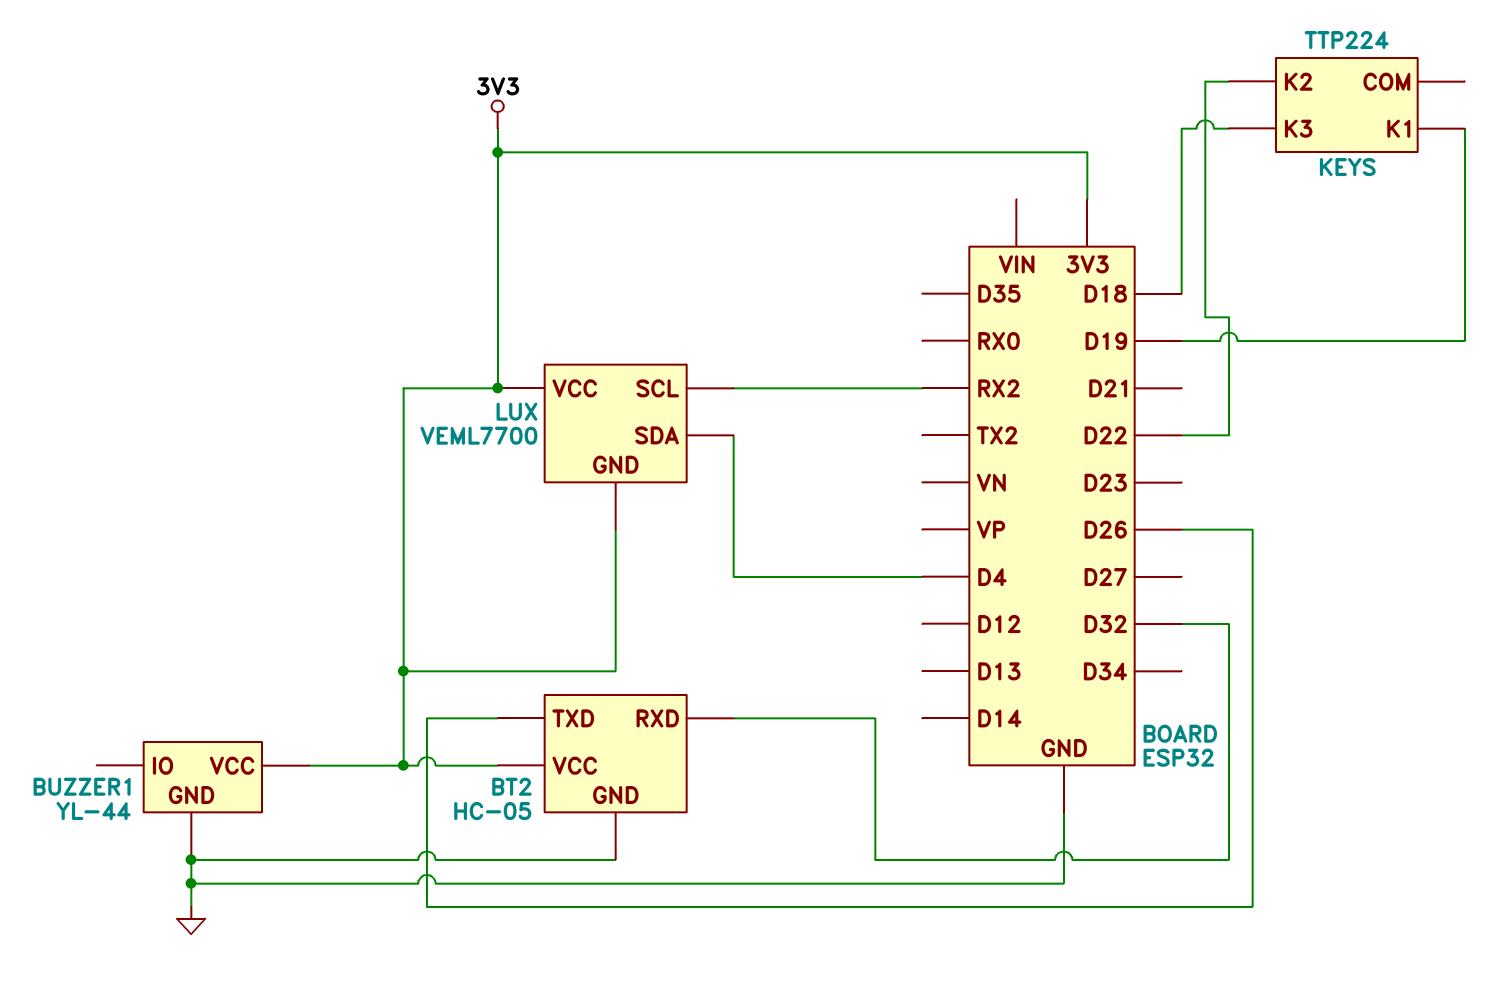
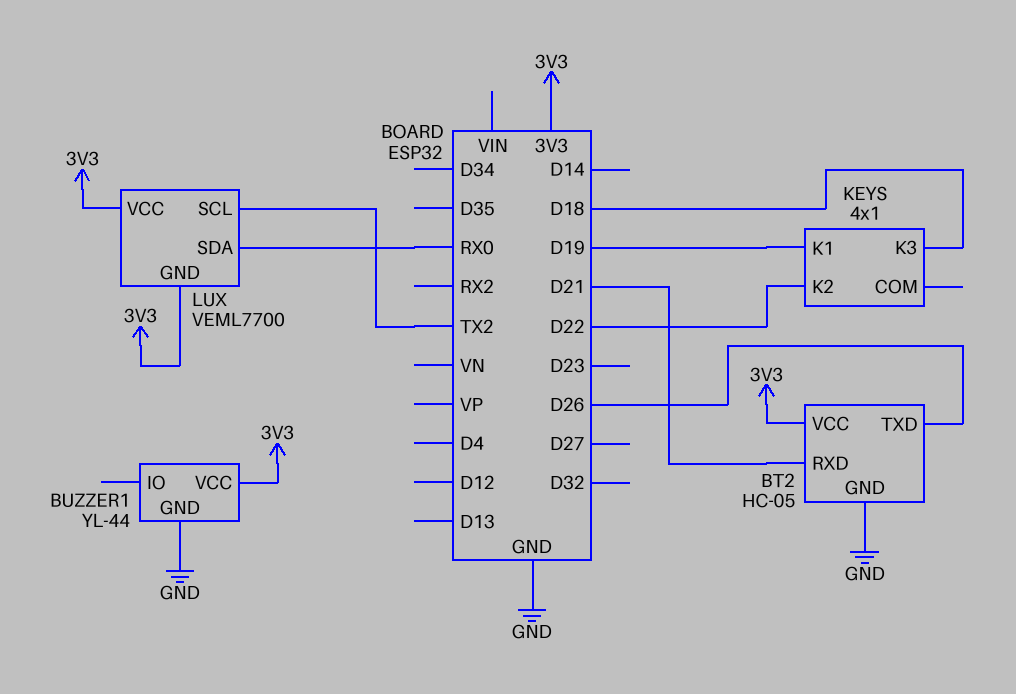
BT2 pin RXD: D32 -> D21
KEYS: TTP224 -> 4x1
LUX pin SCL: RX2 -> TX2
LUX pin SDA: D4 -> RX0

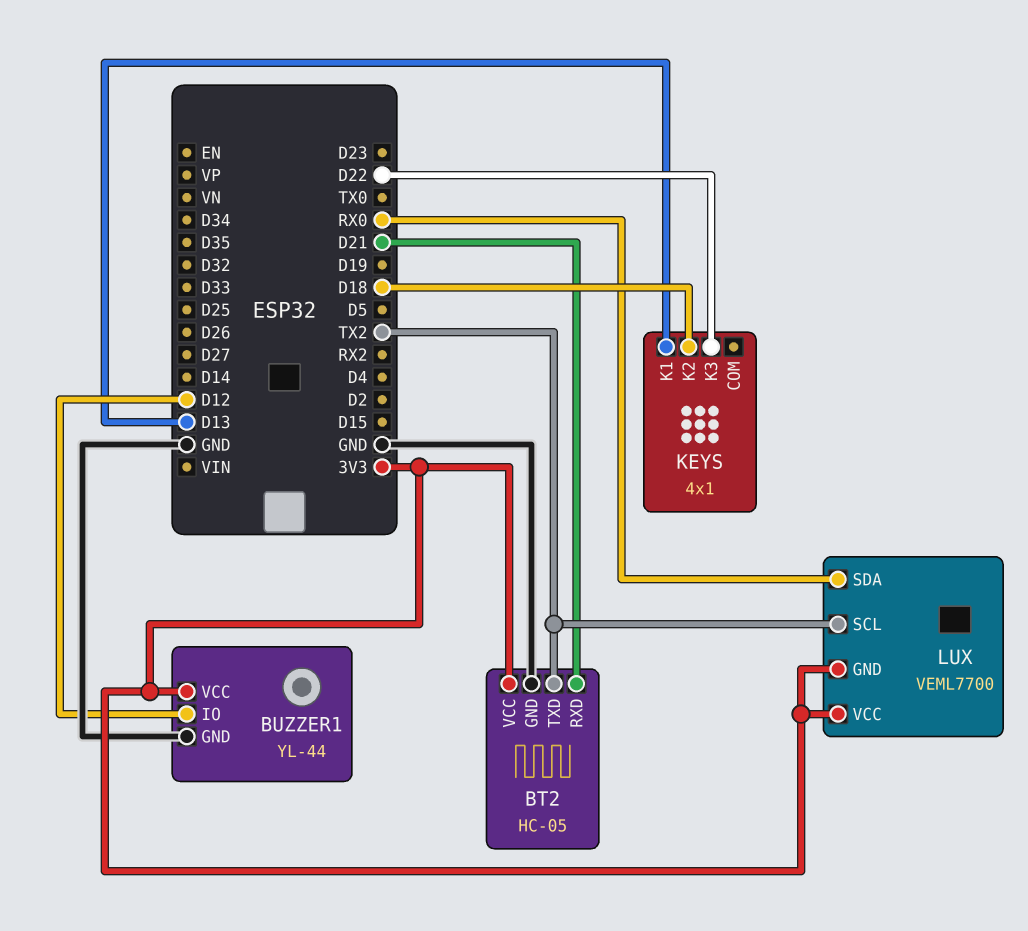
BT2 pin TXD: D26 -> TX2
BUZZER1 pin IO: none -> D12
KEYS pin K1: D19 -> D13
KEYS pin K2: D22 -> D18
KEYS pin K3: D18 -> D22

